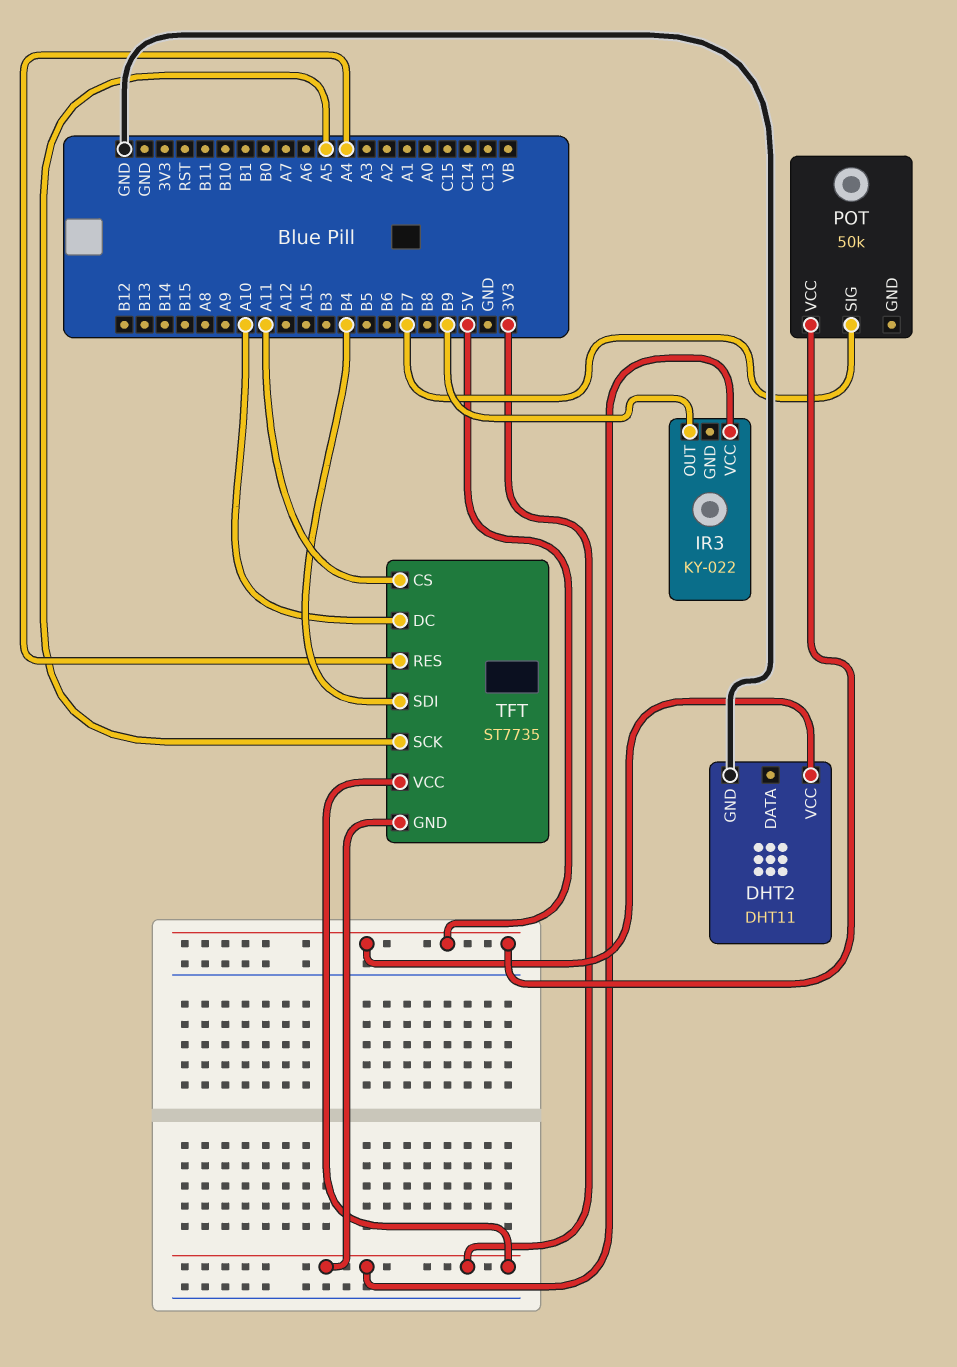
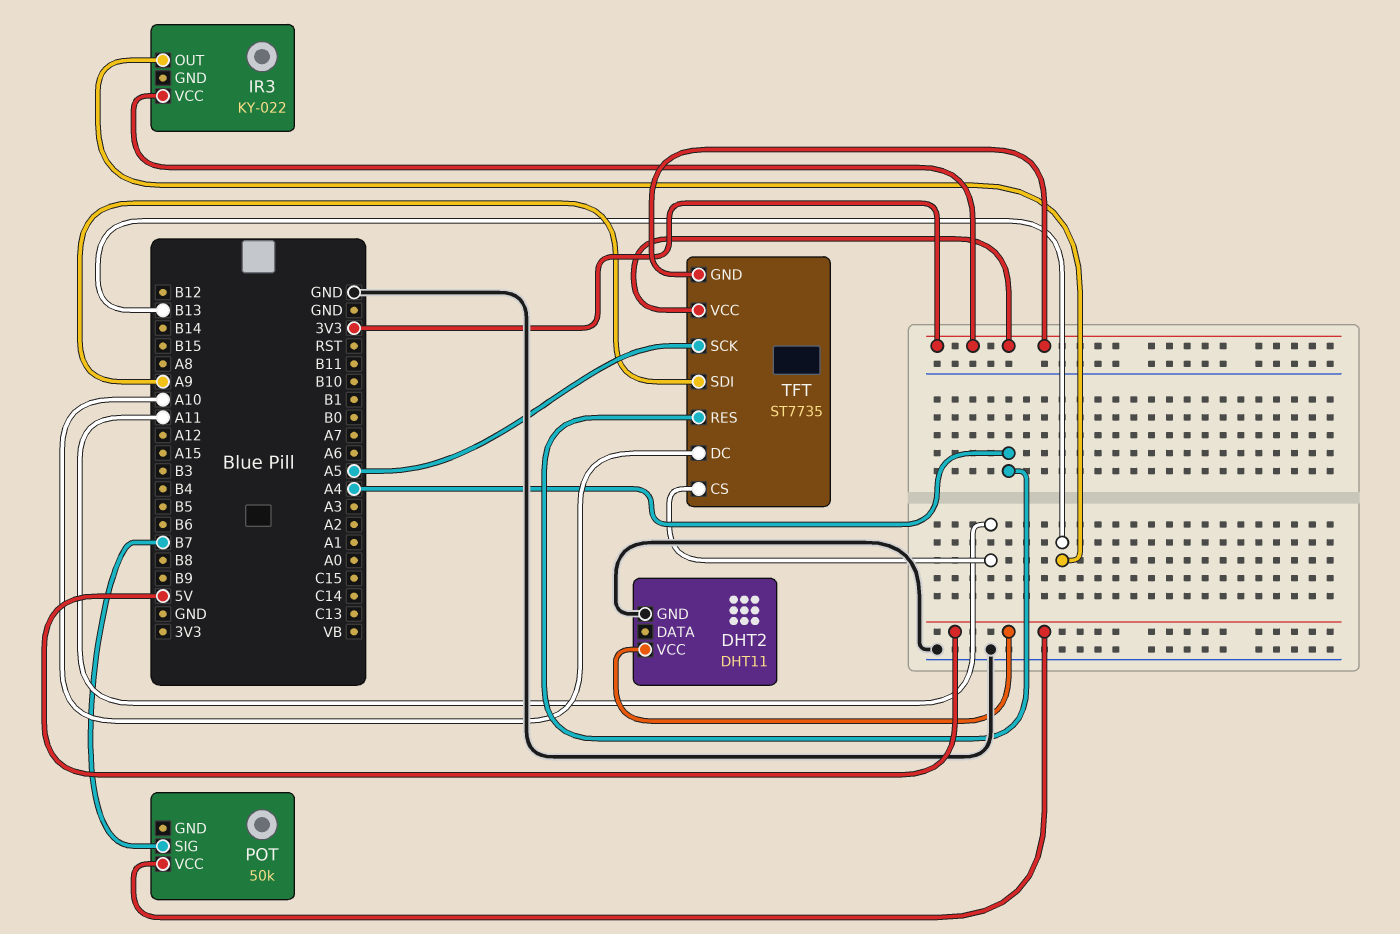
IR3 pin OUT: B9 -> B13
TFT pin SDI: B4 -> A9

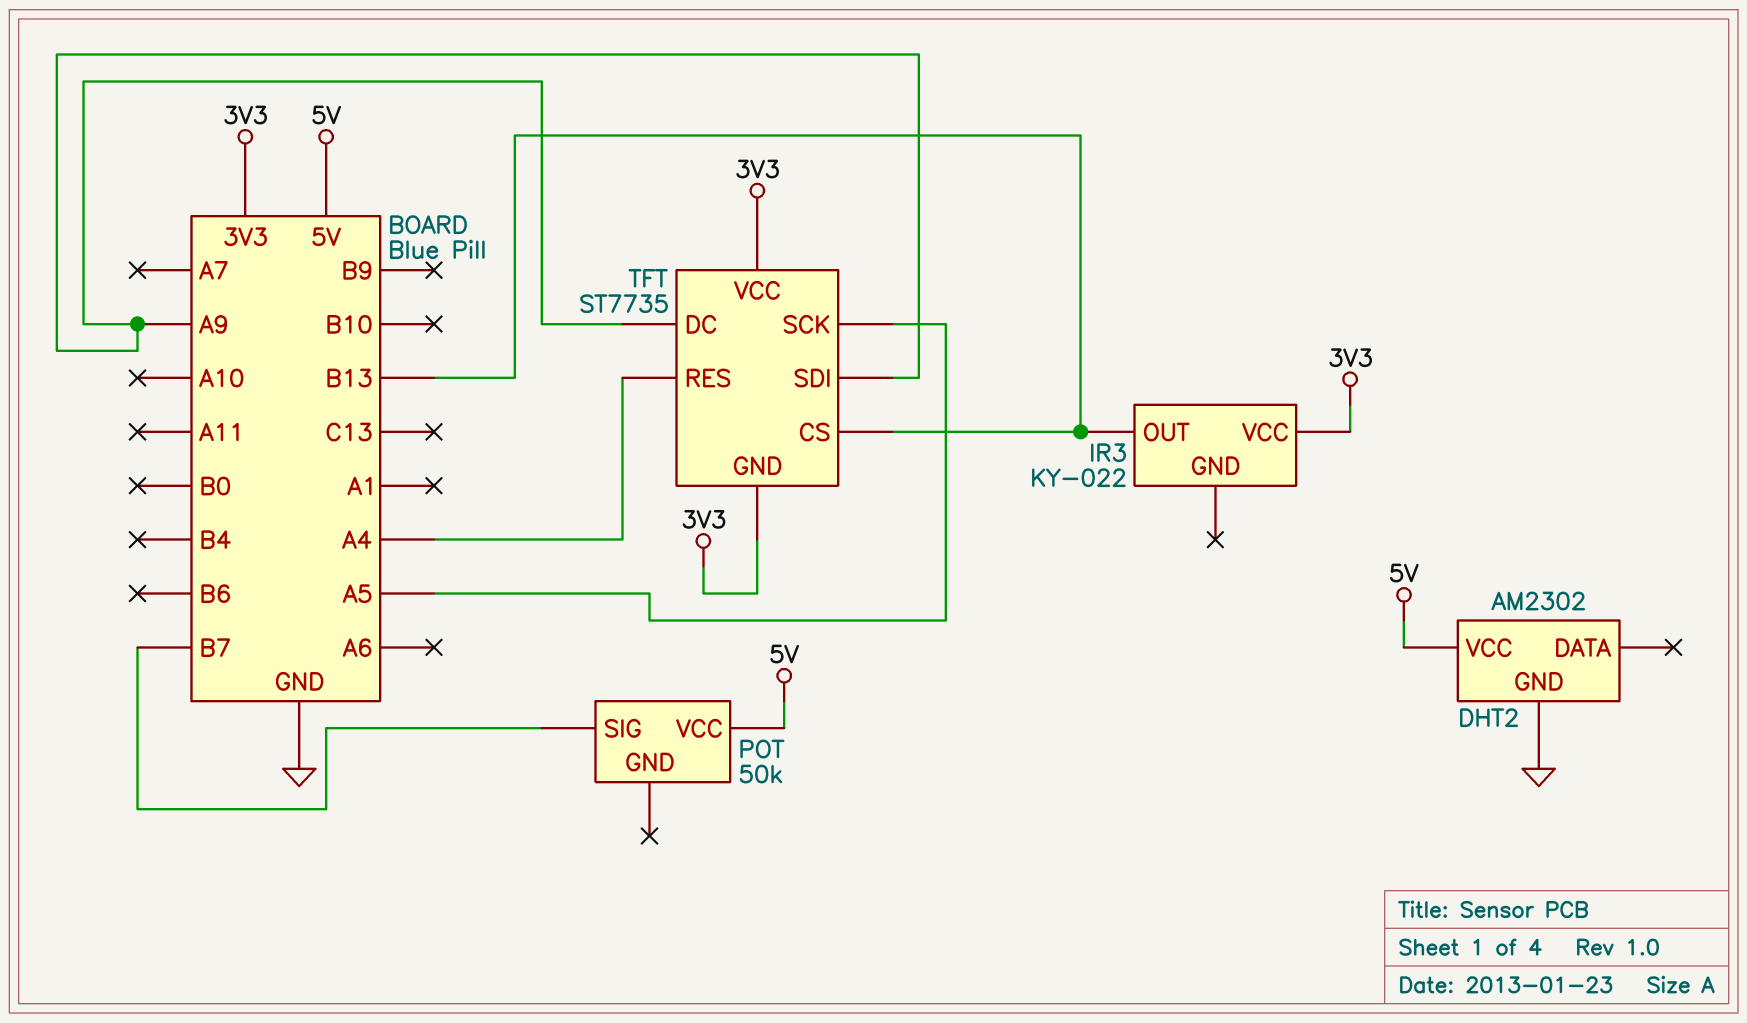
DHT2: DHT11 -> AM2302
TFT pin CS: A11 -> B13
TFT pin DC: A10 -> A9

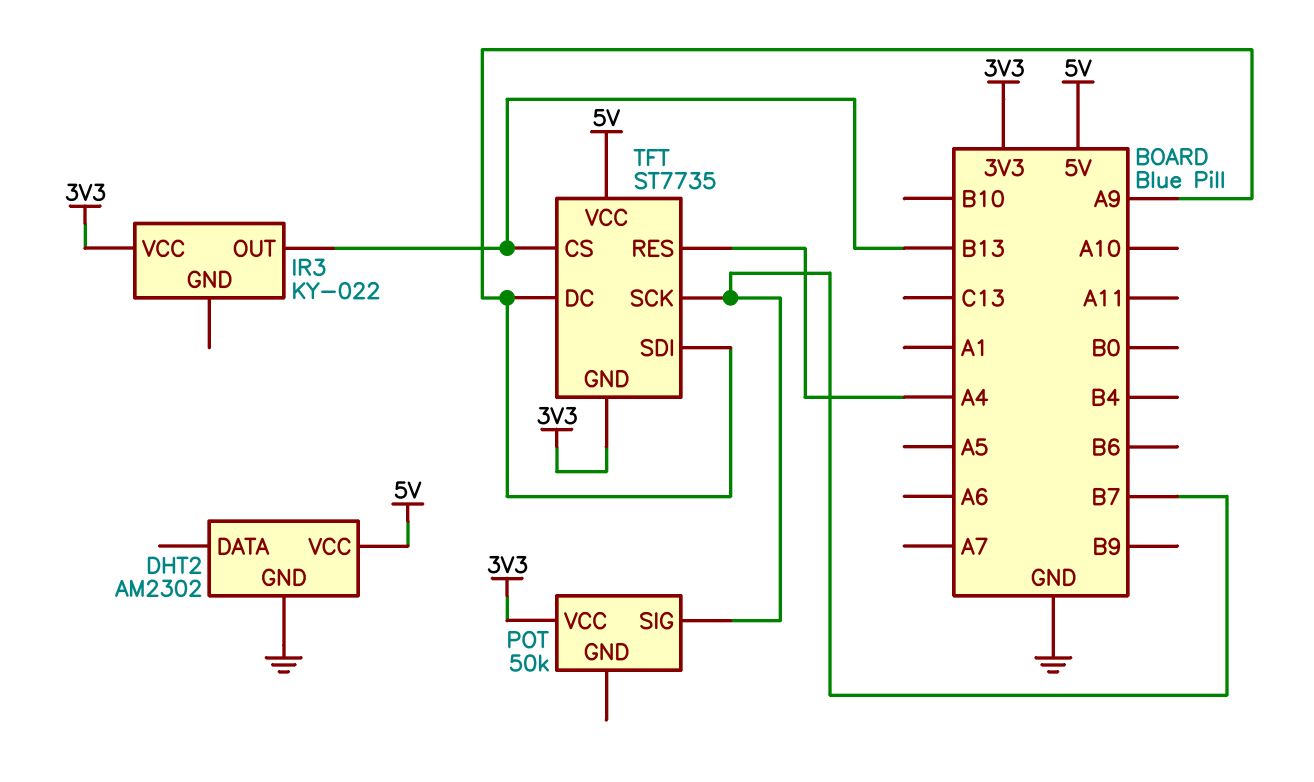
POT pin VCC: 5V -> 3V3
TFT pin SCK: A5 -> B7
TFT pin VCC: 3V3 -> 5V

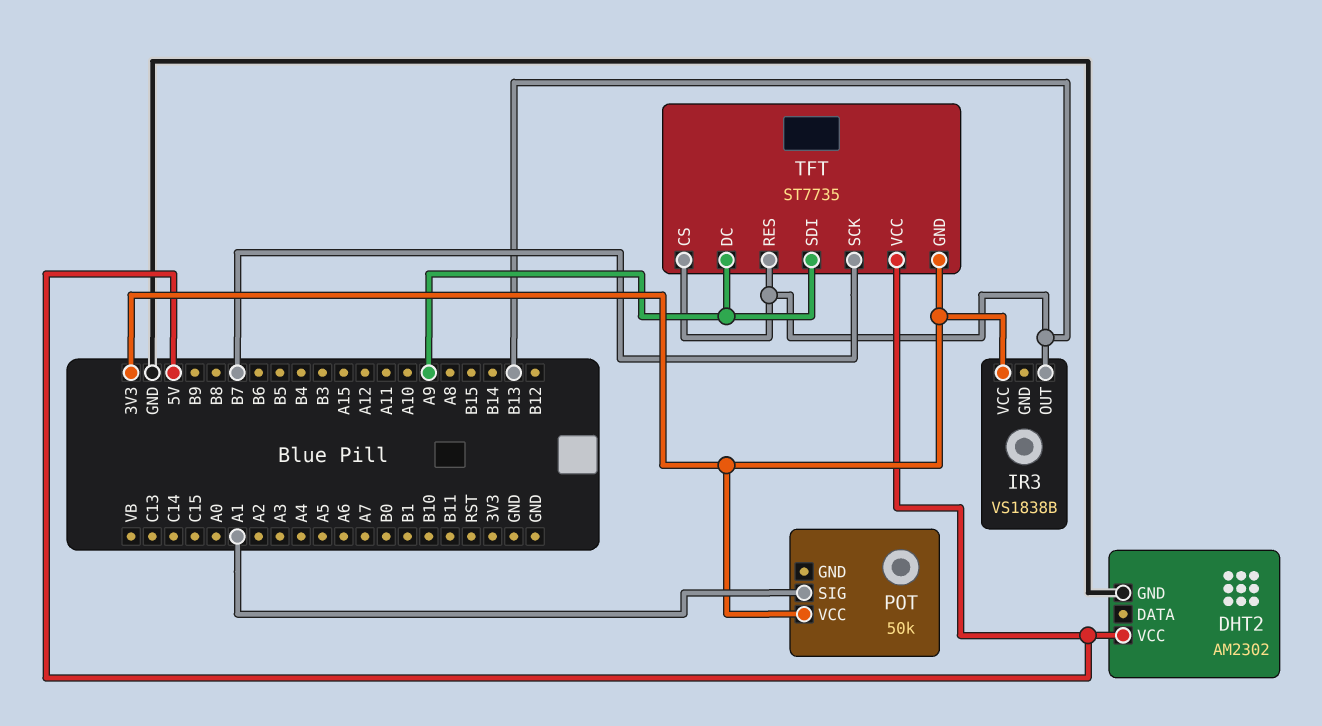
IR3: KY-022 -> VS1838B
POT pin SIG: B7 -> A1
TFT pin RES: A4 -> B13

